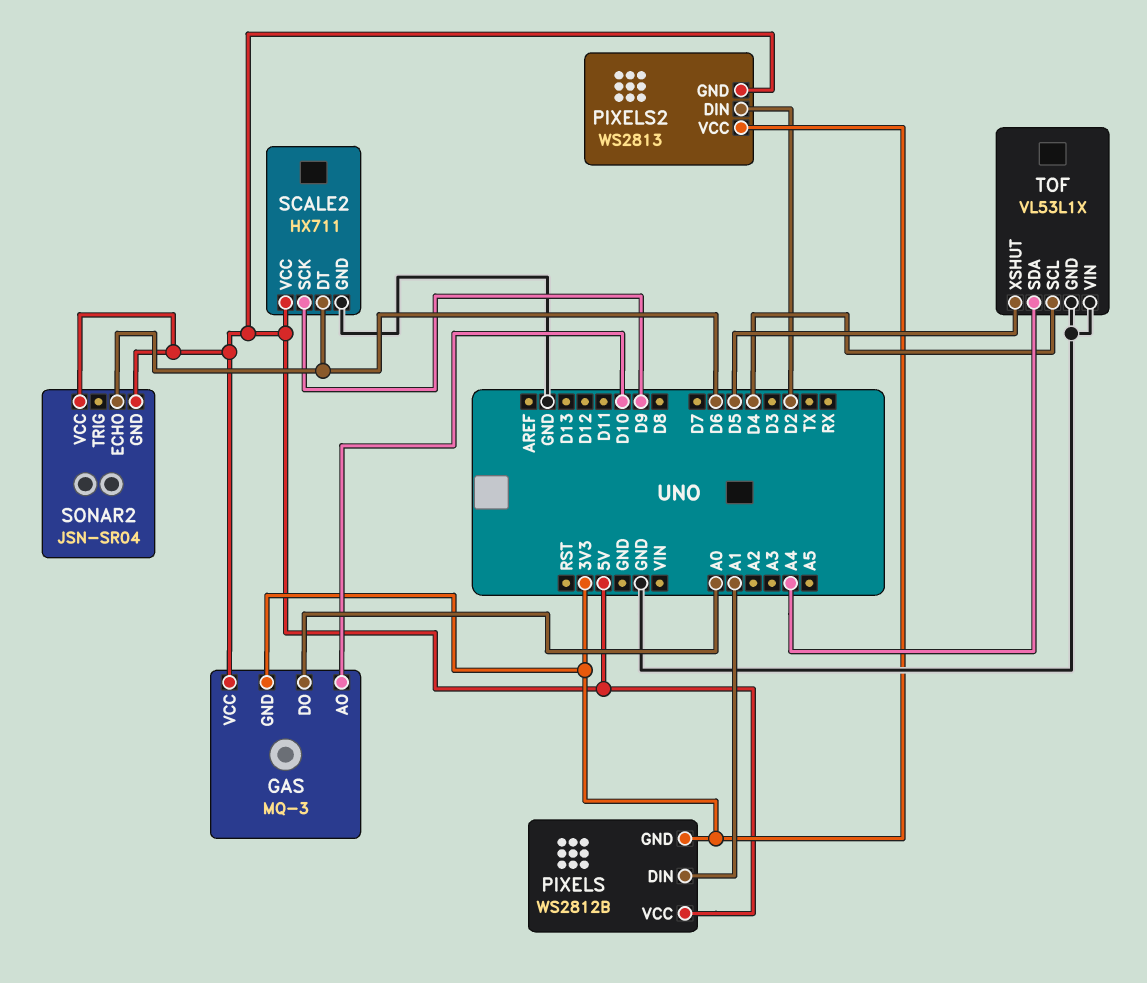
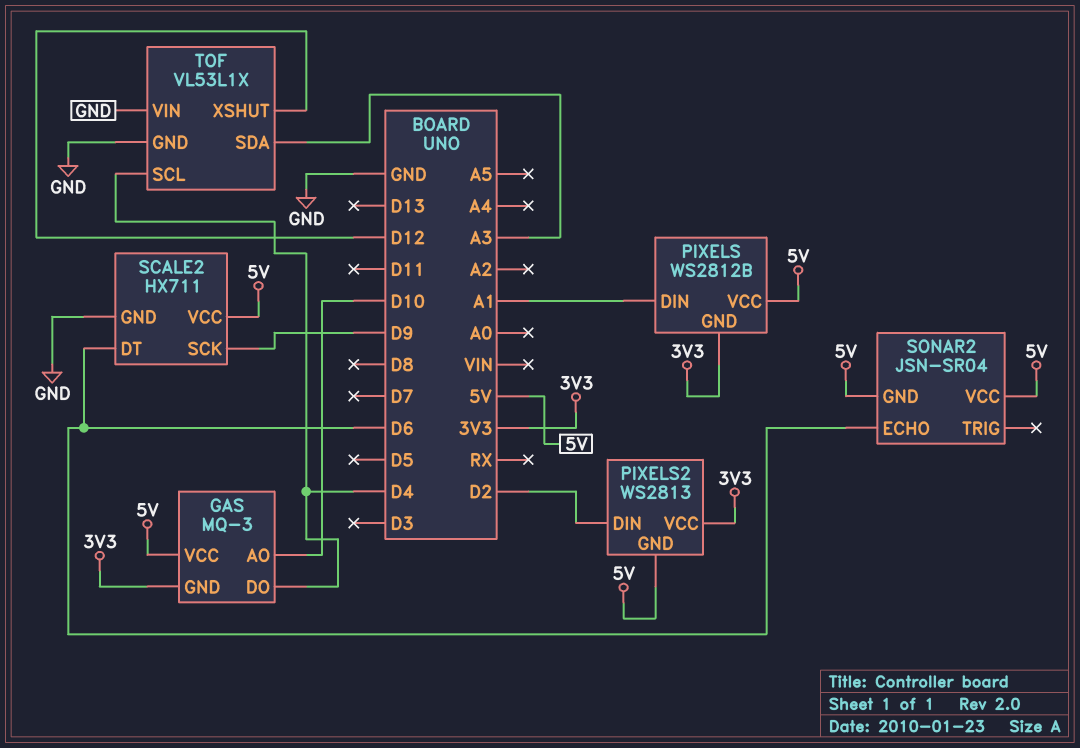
GAS pin DO: A0 -> D4
TOF pin SDA: A4 -> A3
TOF pin XSHUT: D5 -> D12

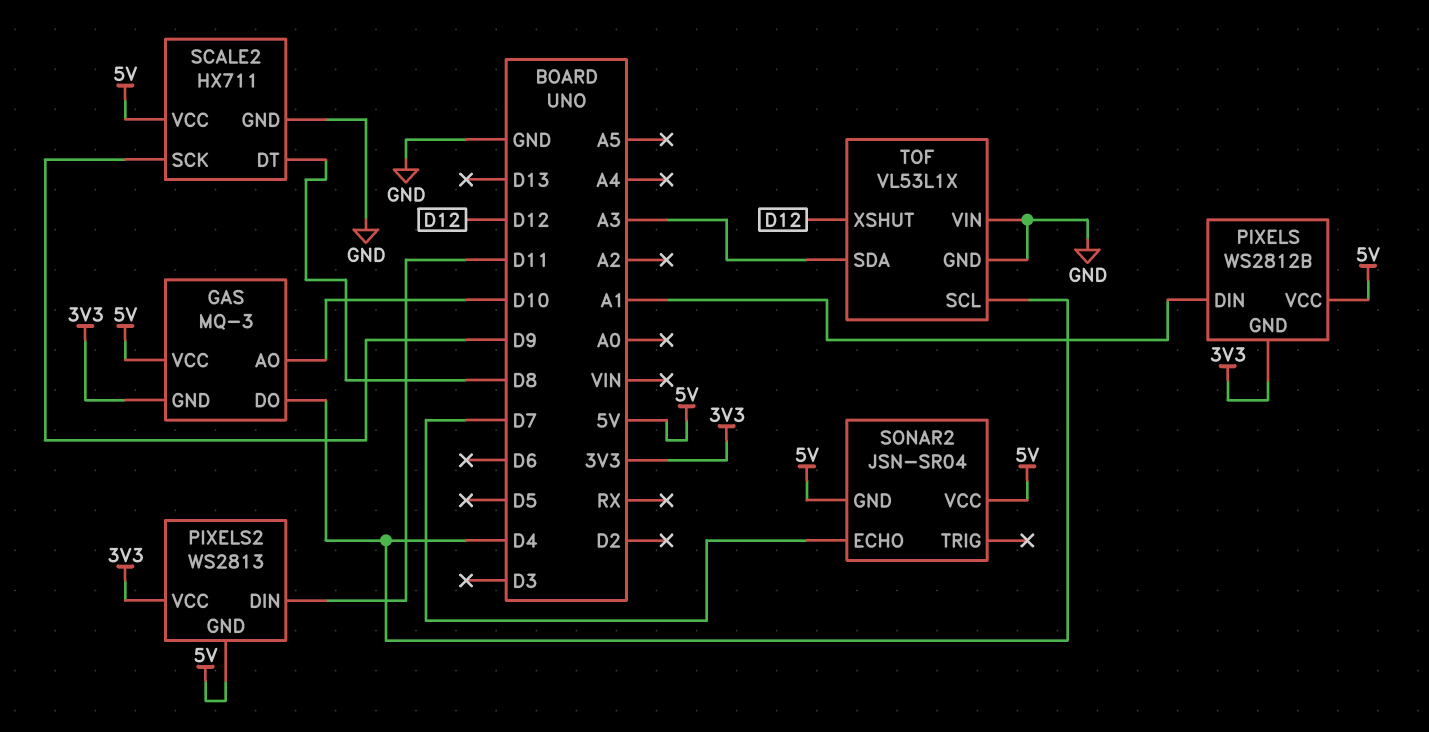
PIXELS2 pin DIN: D2 -> D11
SCALE2 pin DT: D6 -> D8
SONAR2 pin ECHO: D6 -> D7

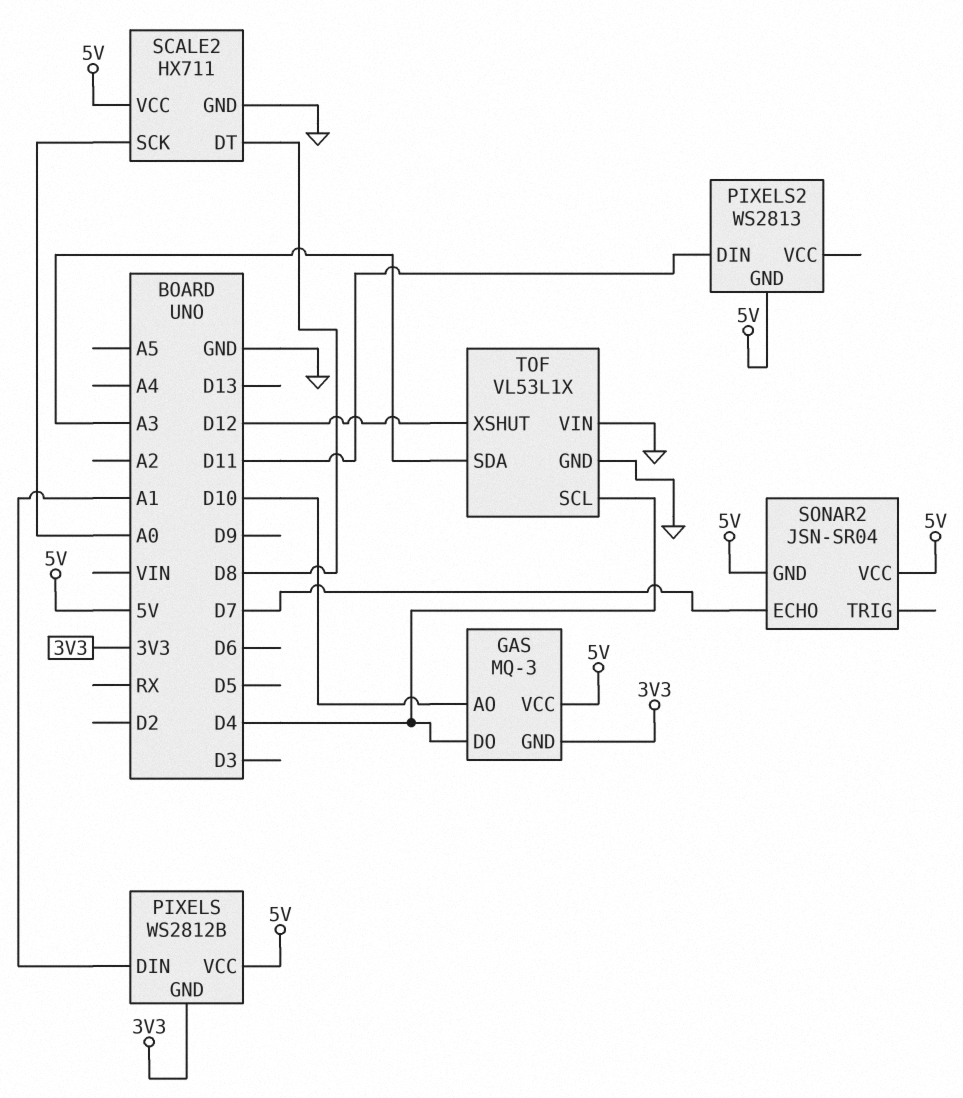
PIXELS2 pin VCC: 3V3 -> none
SCALE2 pin SCK: D9 -> A0

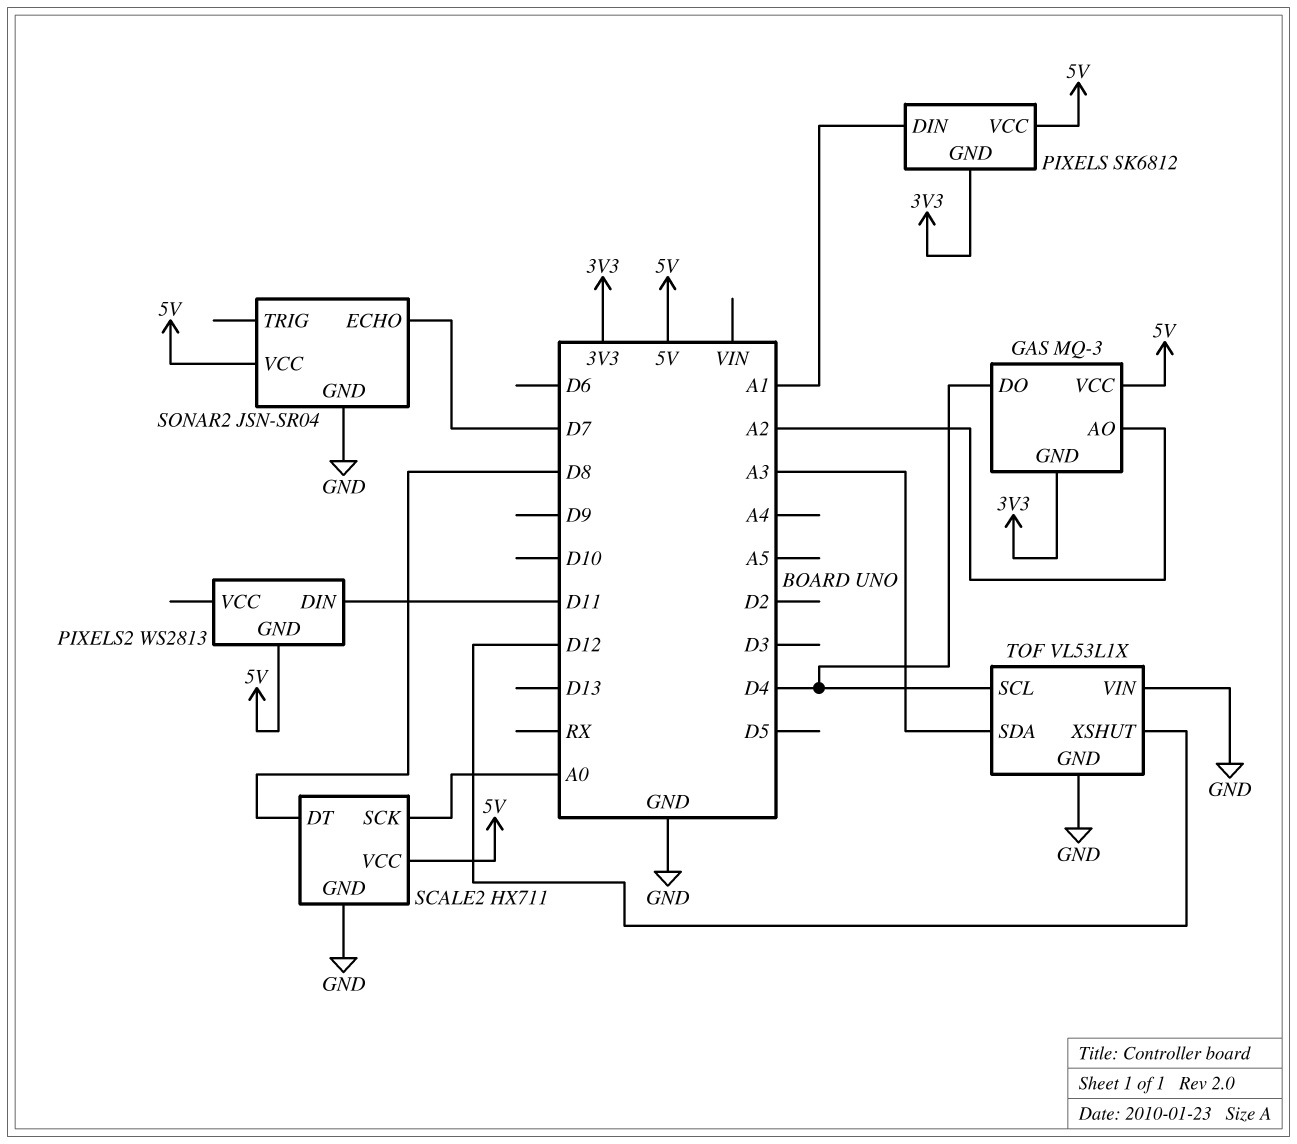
GAS pin AO: D10 -> A2
PIXELS: WS2812B -> SK6812
SONAR2 pin GND: 5V -> GND

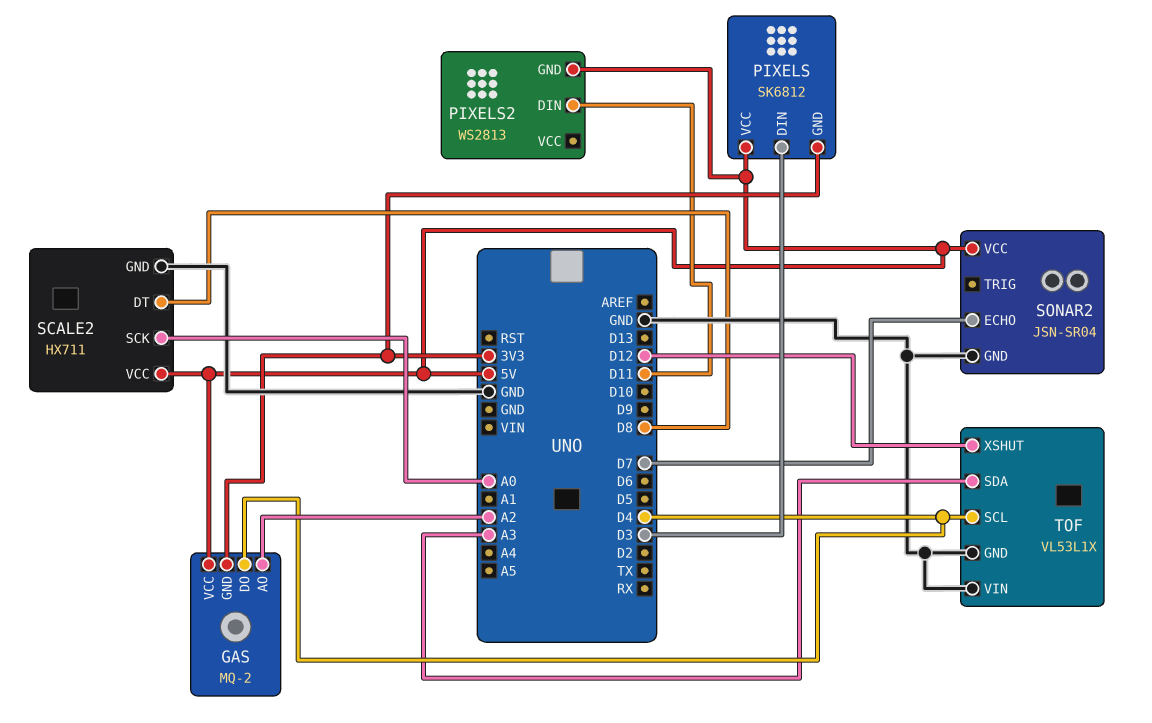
GAS: MQ-3 -> MQ-2
PIXELS pin DIN: A1 -> D3

